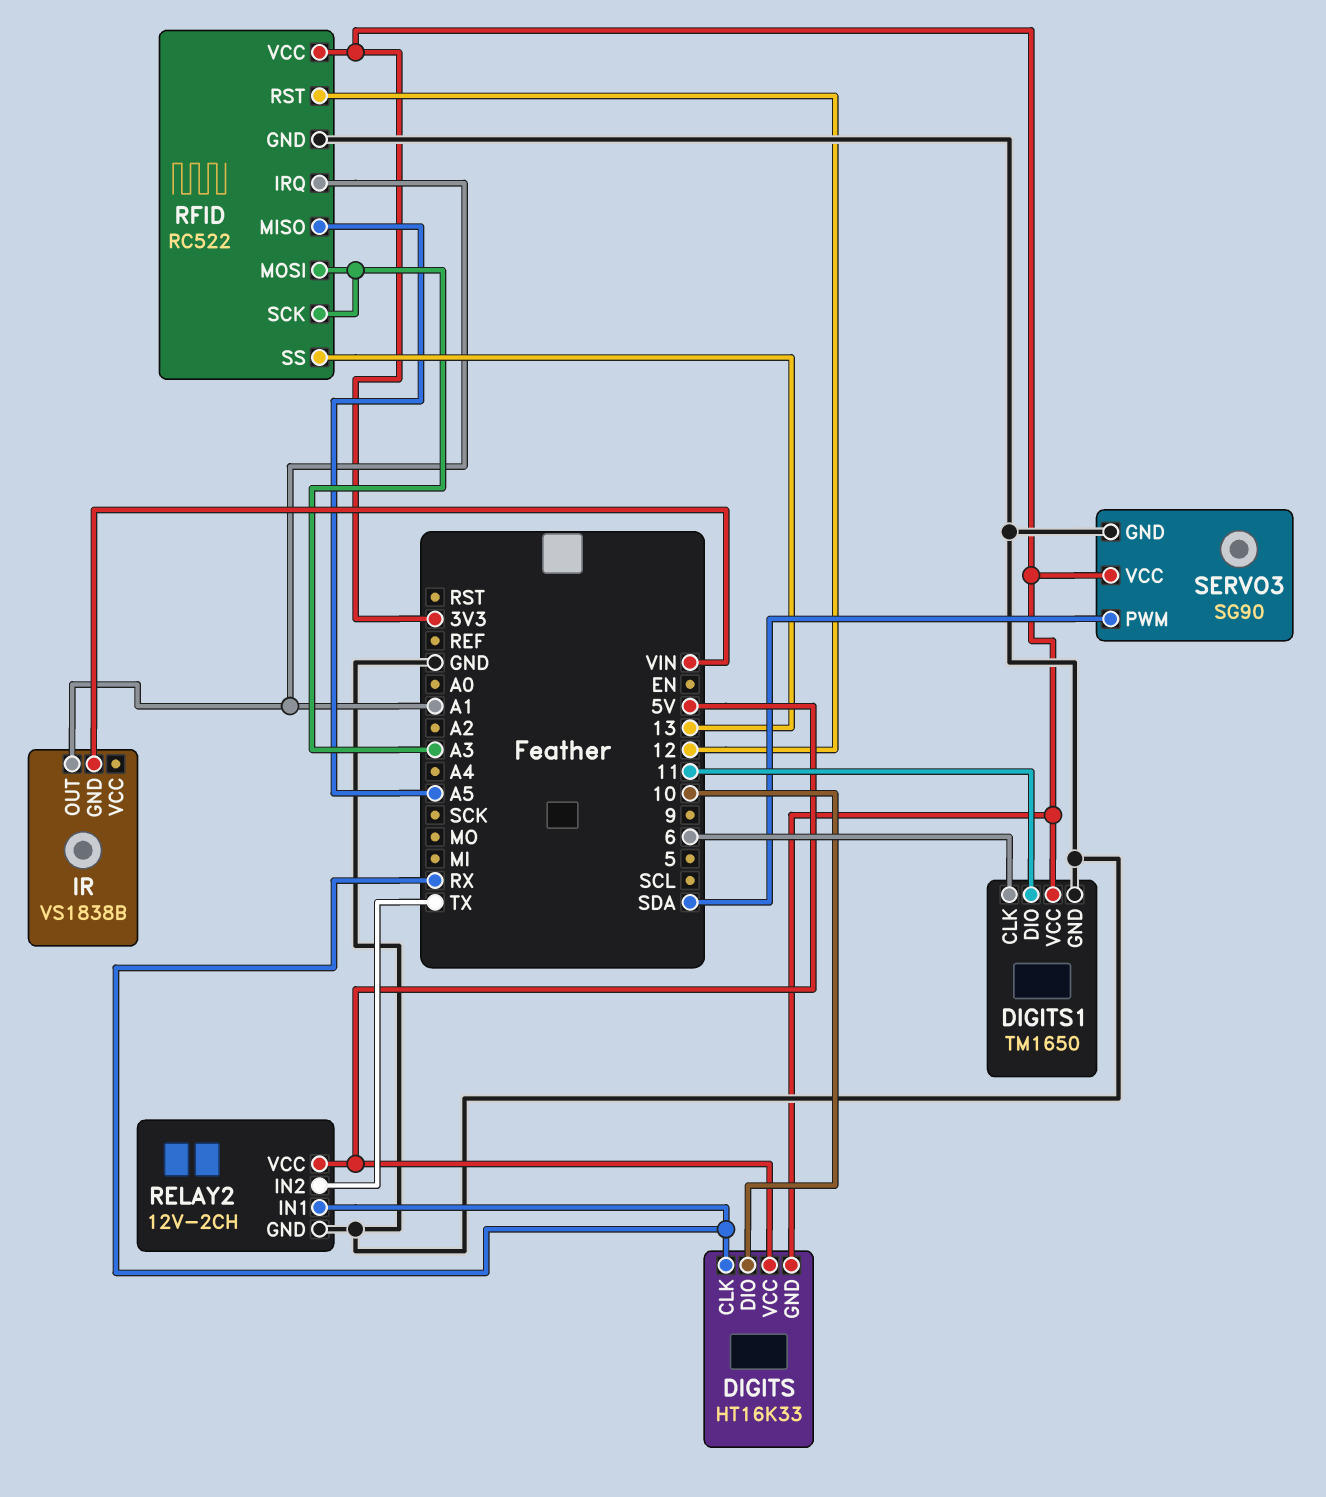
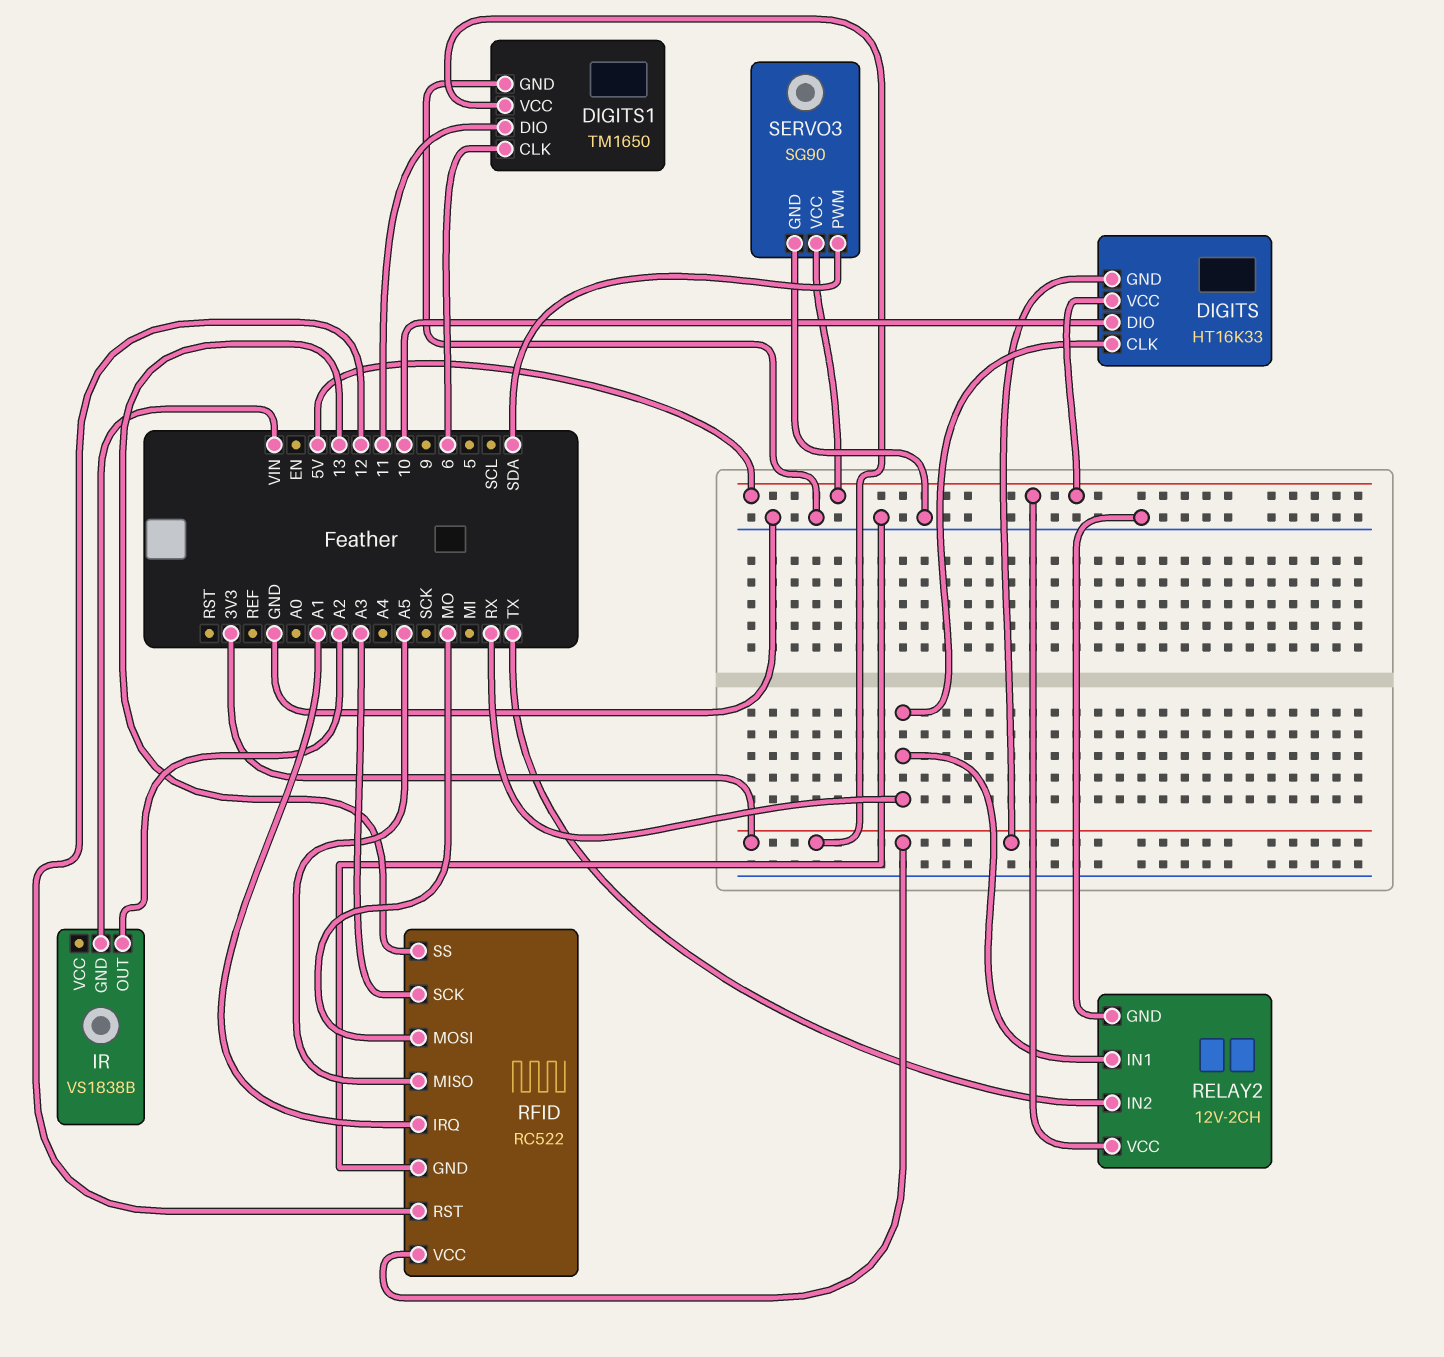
IR pin OUT: A1 -> A2
RFID pin MOSI: A3 -> MO
SERVO3 pin VCC: 3V3 -> 5V

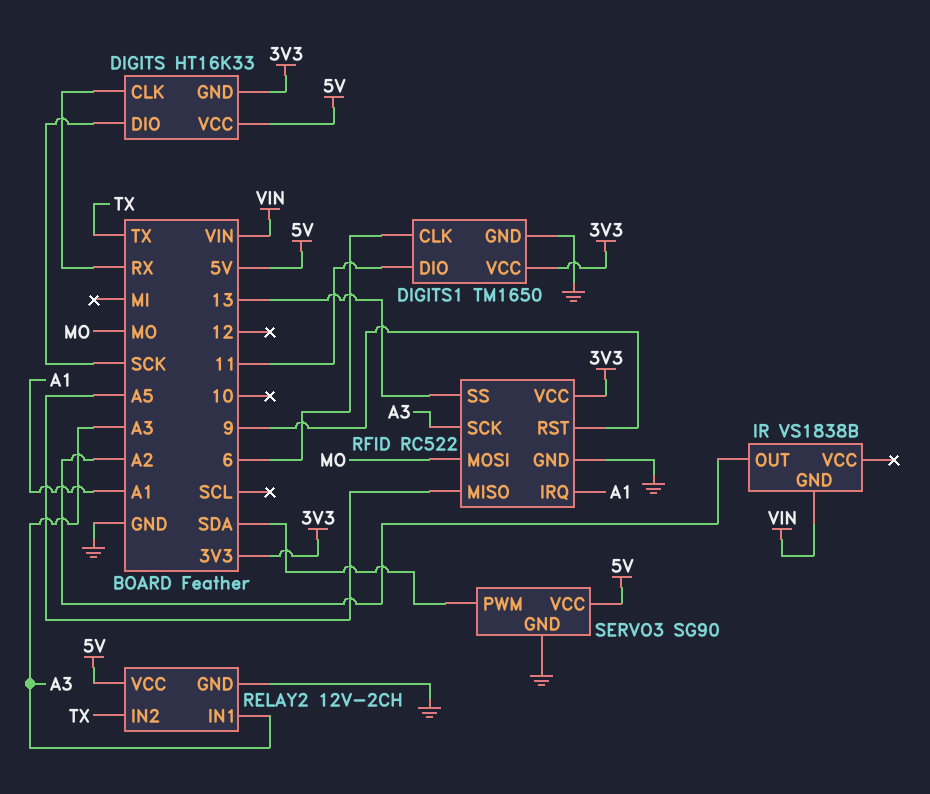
DIGITS pin DIO: 10 -> SCK
RELAY2 pin IN1: RX -> A3
RFID pin RST: 12 -> 9

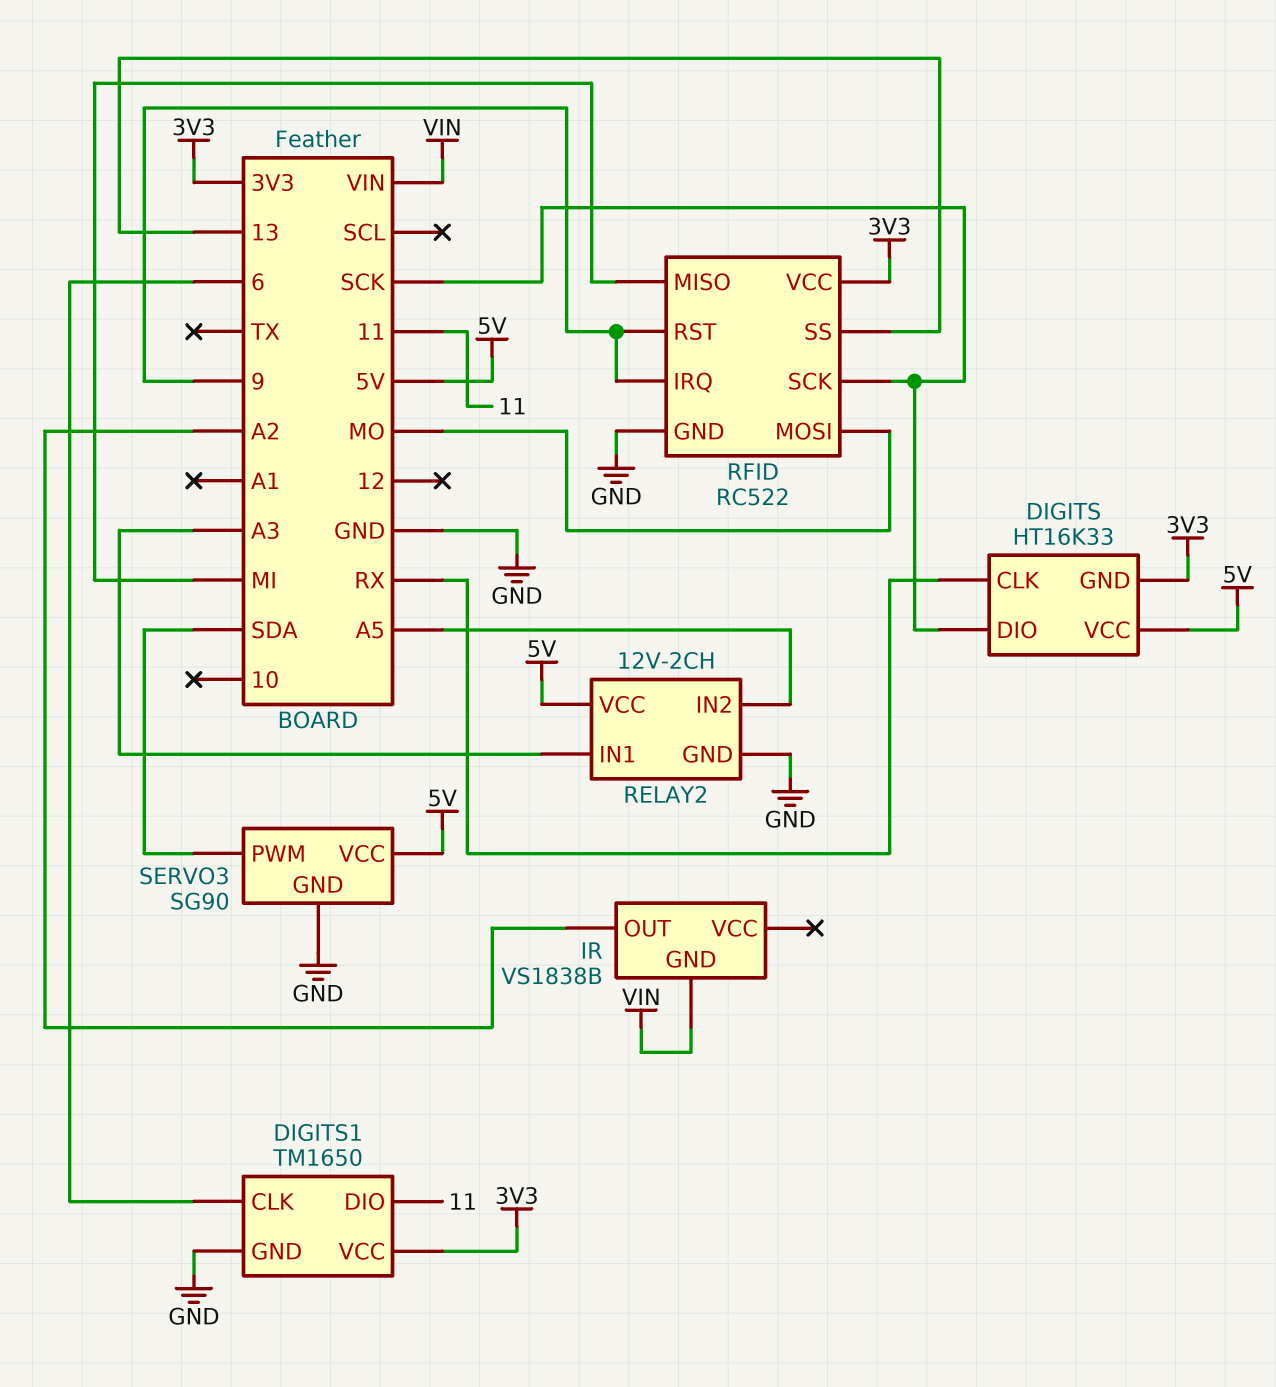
RELAY2 pin IN2: TX -> A5
RFID pin IRQ: A1 -> 9
RFID pin MISO: A5 -> MI
RFID pin SCK: A3 -> SCK

